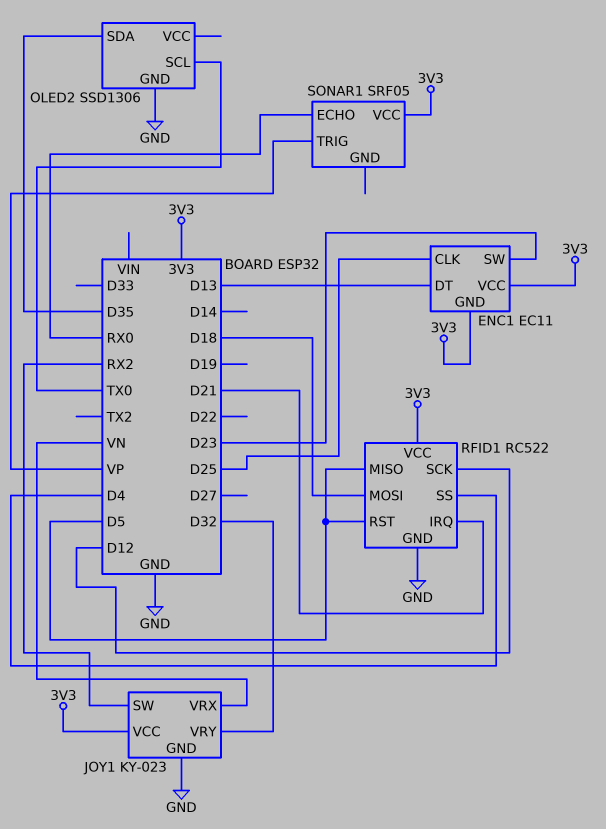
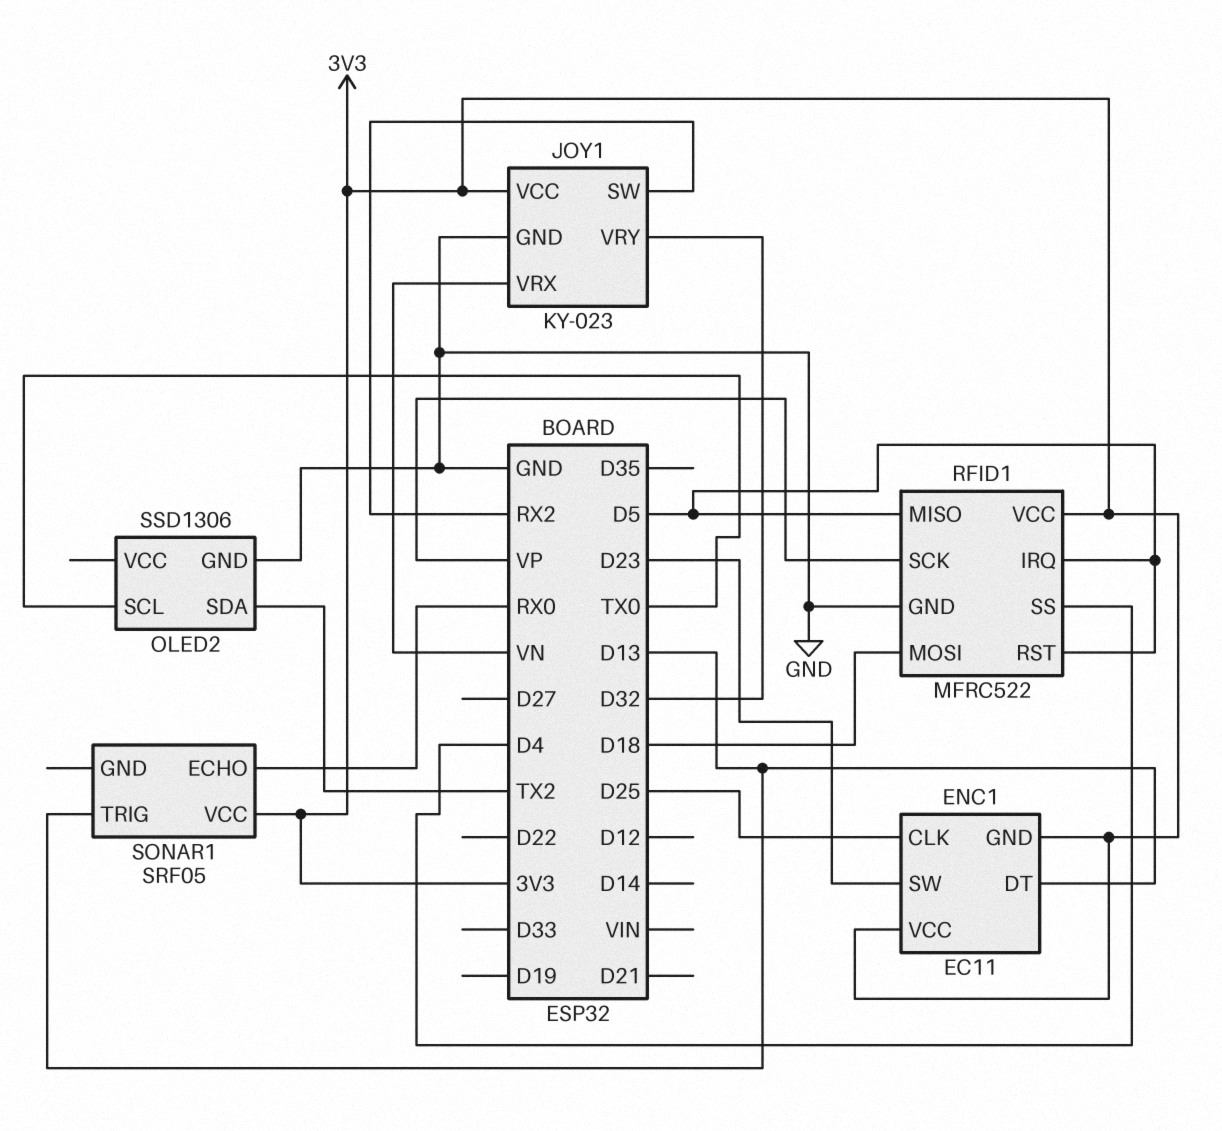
OLED2 pin SDA: D35 -> TX2
RFID1: RC522 -> MFRC522
RFID1 pin IRQ: D21 -> D5
RFID1 pin SCK: D12 -> VP
SONAR1 pin TRIG: VP -> D13

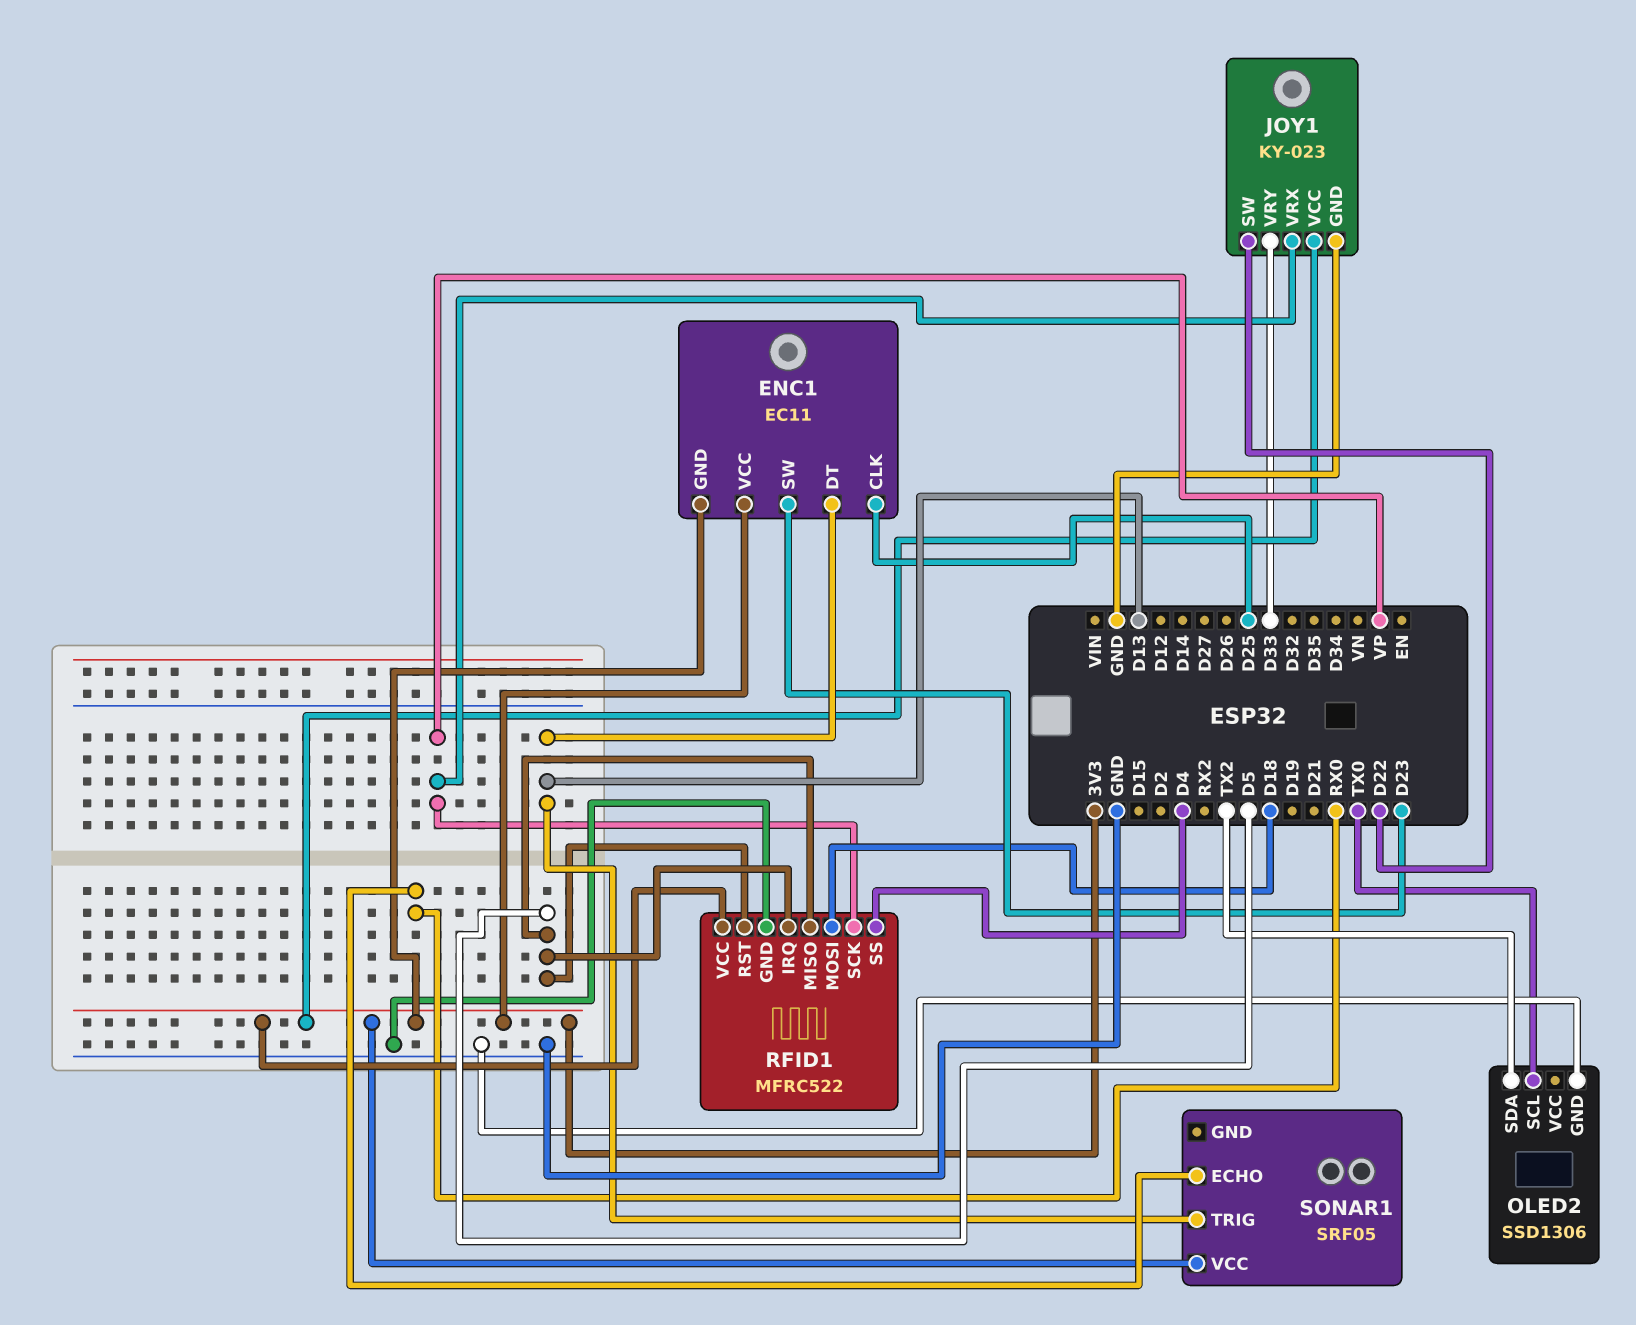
JOY1 pin SW: RX2 -> D22
JOY1 pin VRX: VN -> VP
JOY1 pin VRY: D32 -> D33

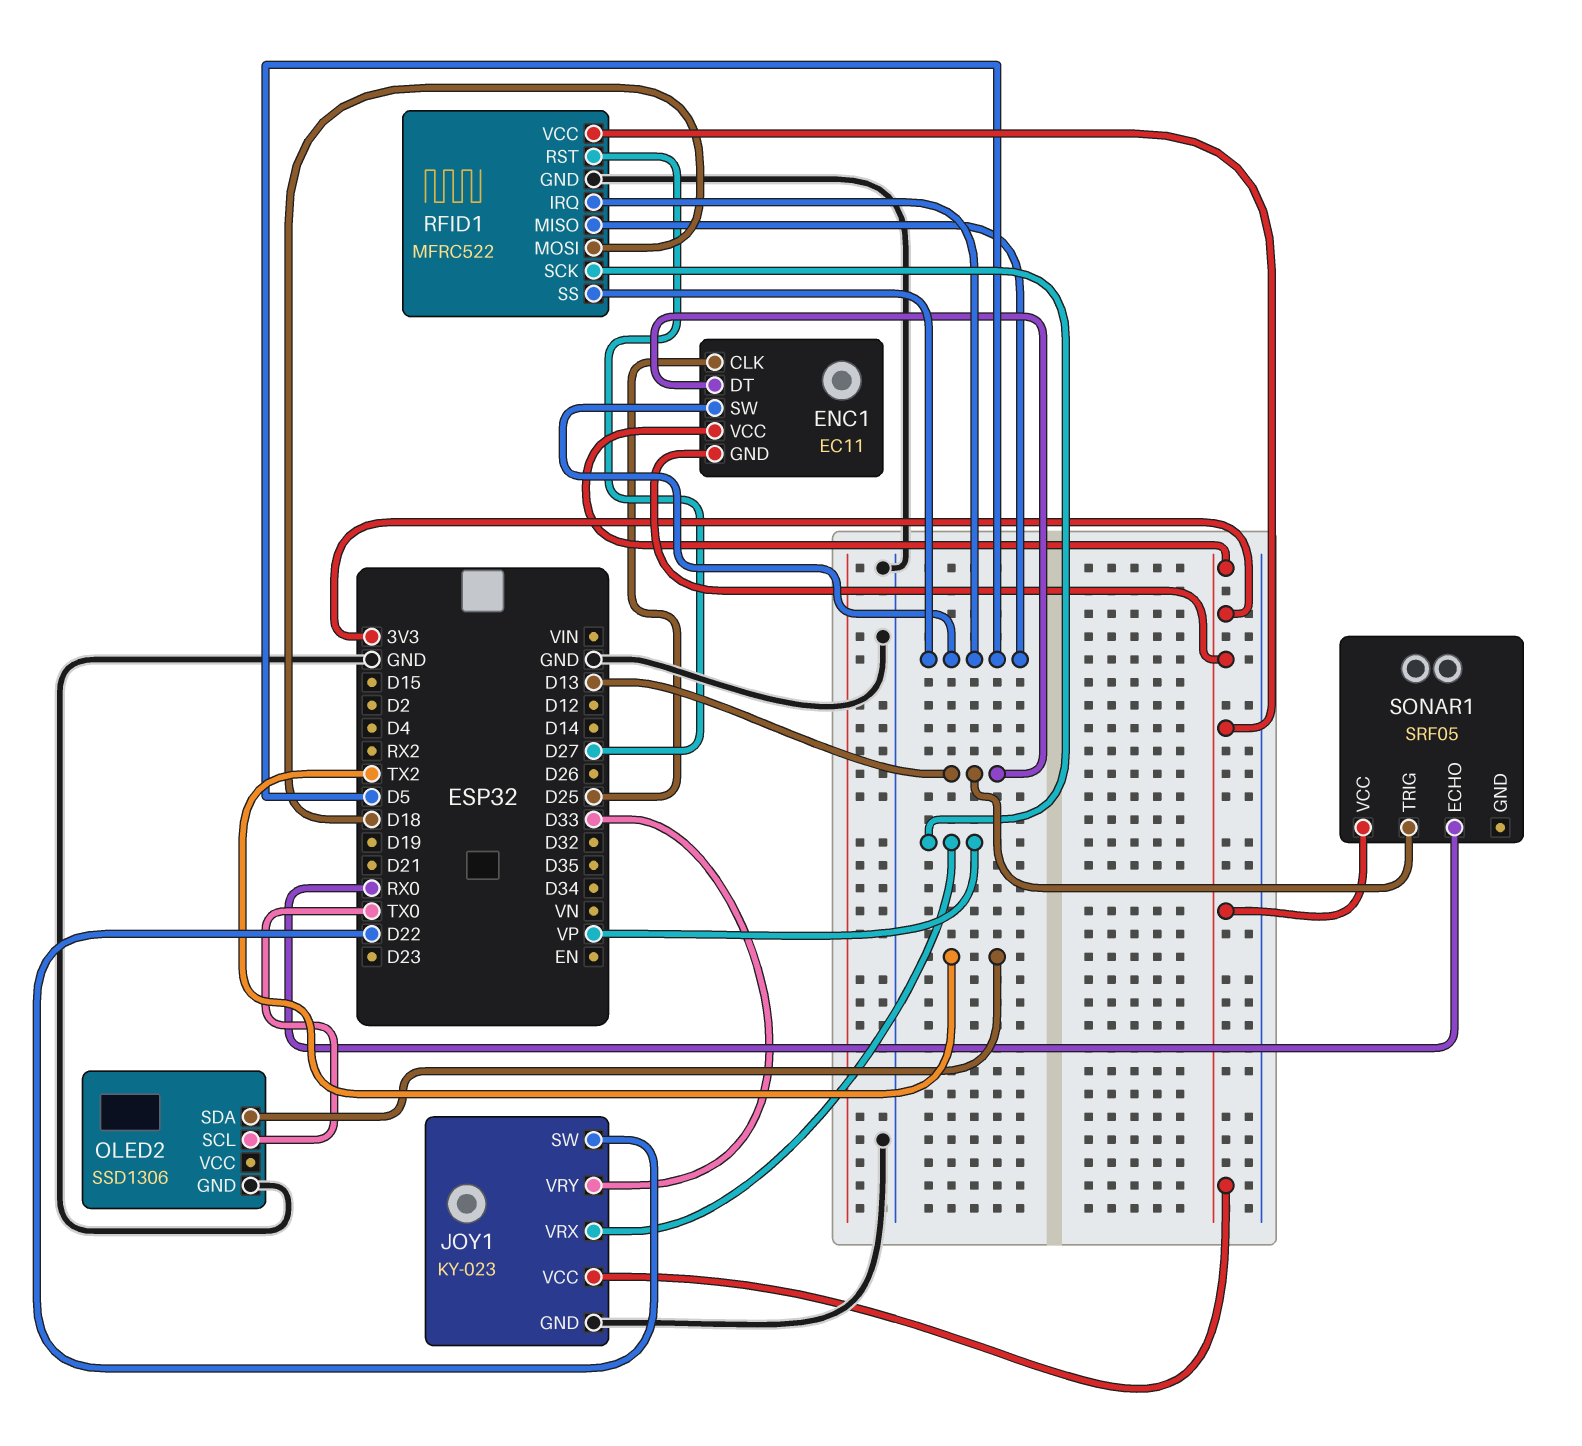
ENC1 pin SW: D23 -> D5
RFID1 pin RST: D5 -> D27
RFID1 pin SS: D4 -> D5

